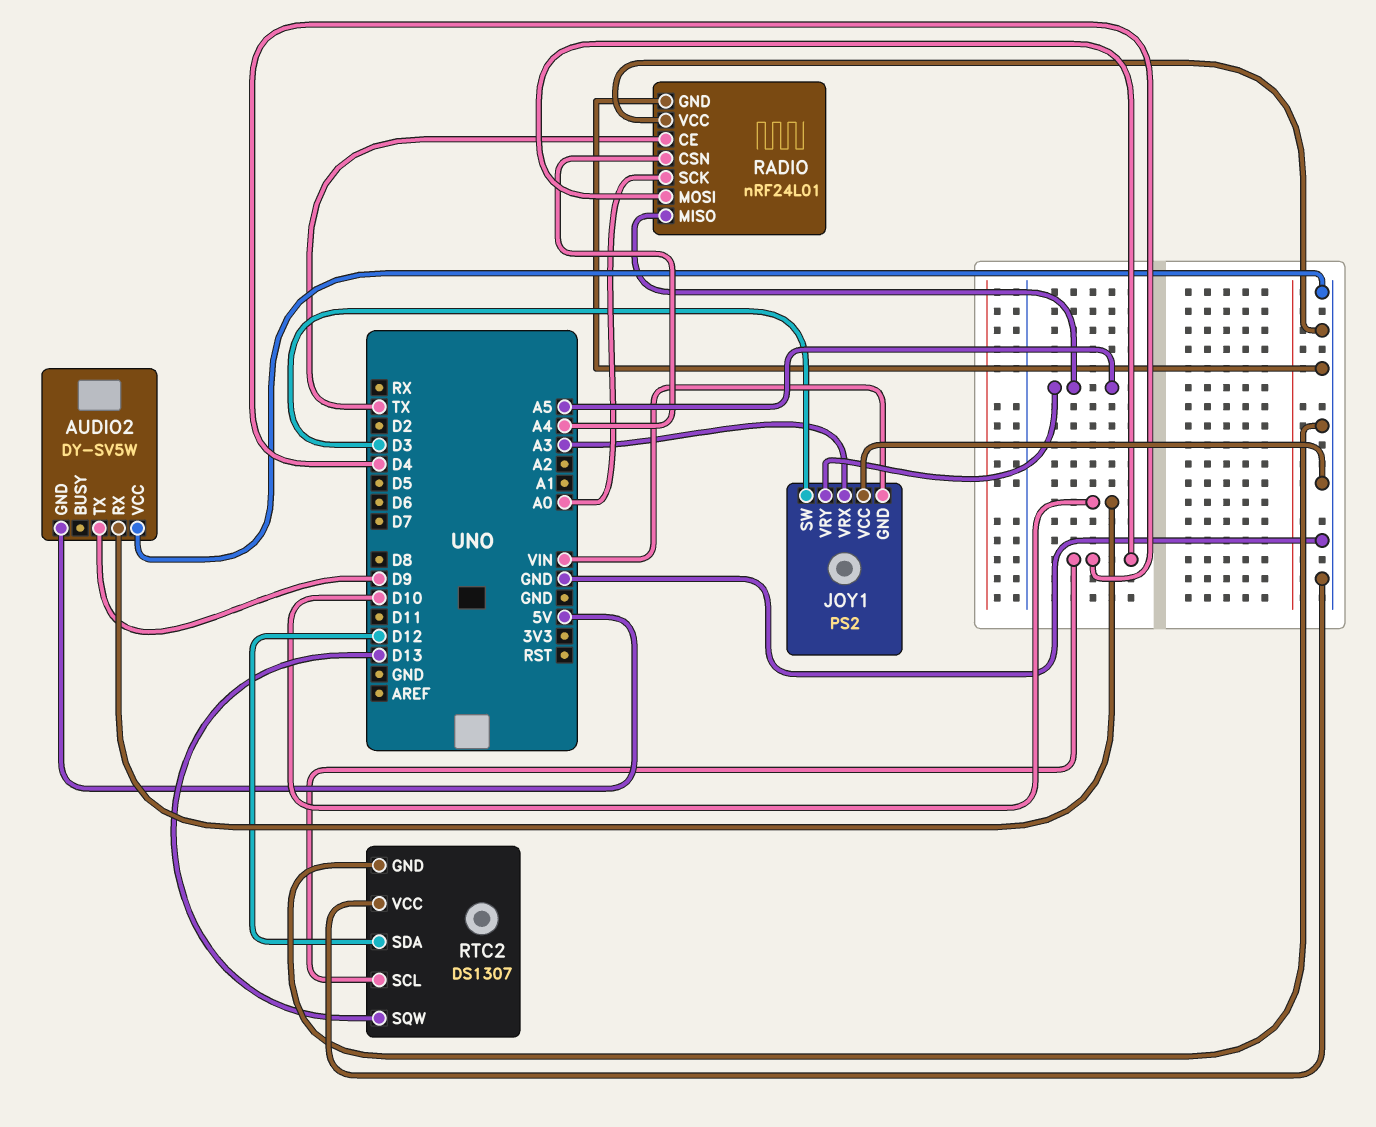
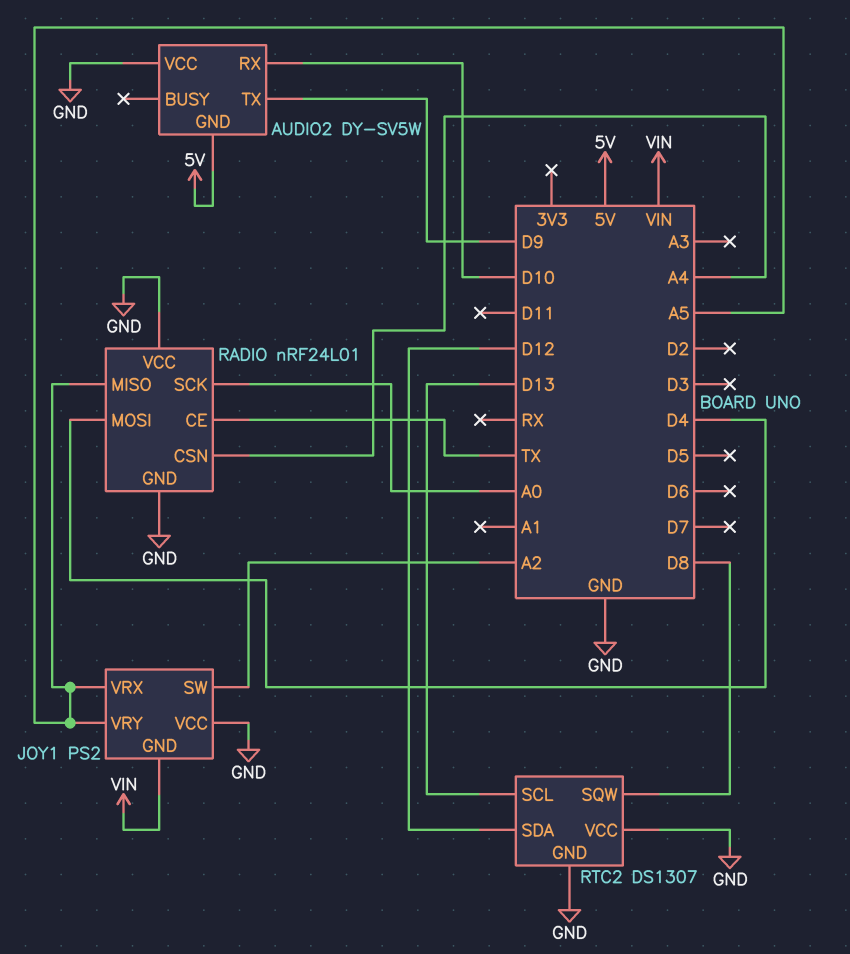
JOY1 pin SW: D3 -> A2
JOY1 pin VRX: A3 -> A5
RTC2 pin SCL: D4 -> D13
RTC2 pin SQW: D13 -> D8

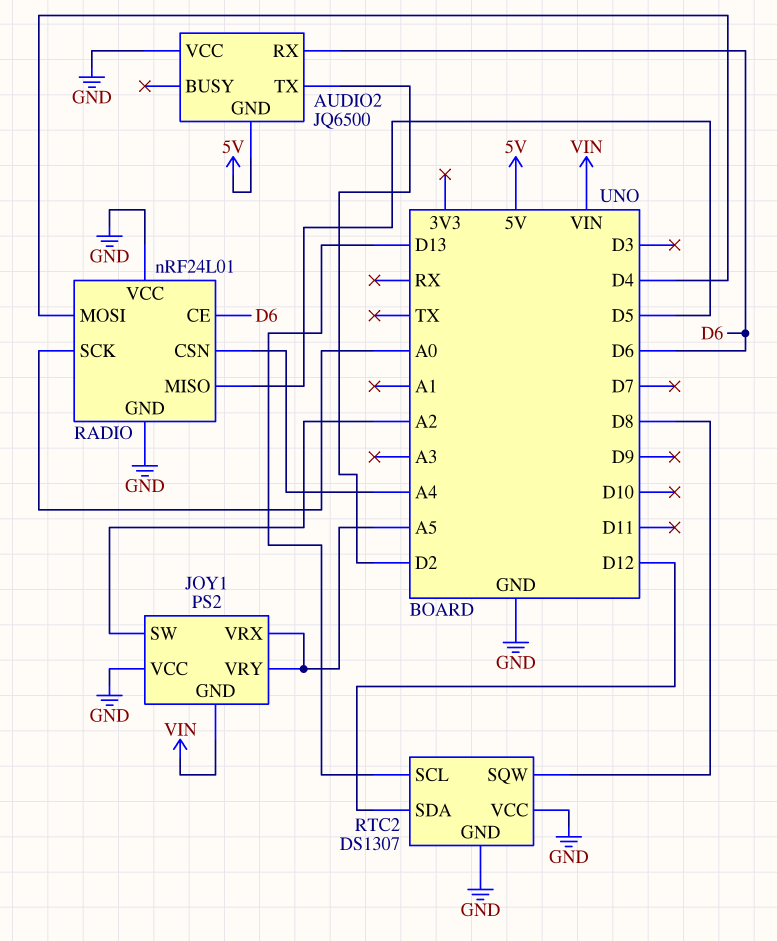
AUDIO2: DY-SV5W -> JQ6500
AUDIO2 pin RX: D10 -> D6
AUDIO2 pin TX: D9 -> D2
RADIO pin CE: TX -> D6
RADIO pin MISO: A5 -> D5

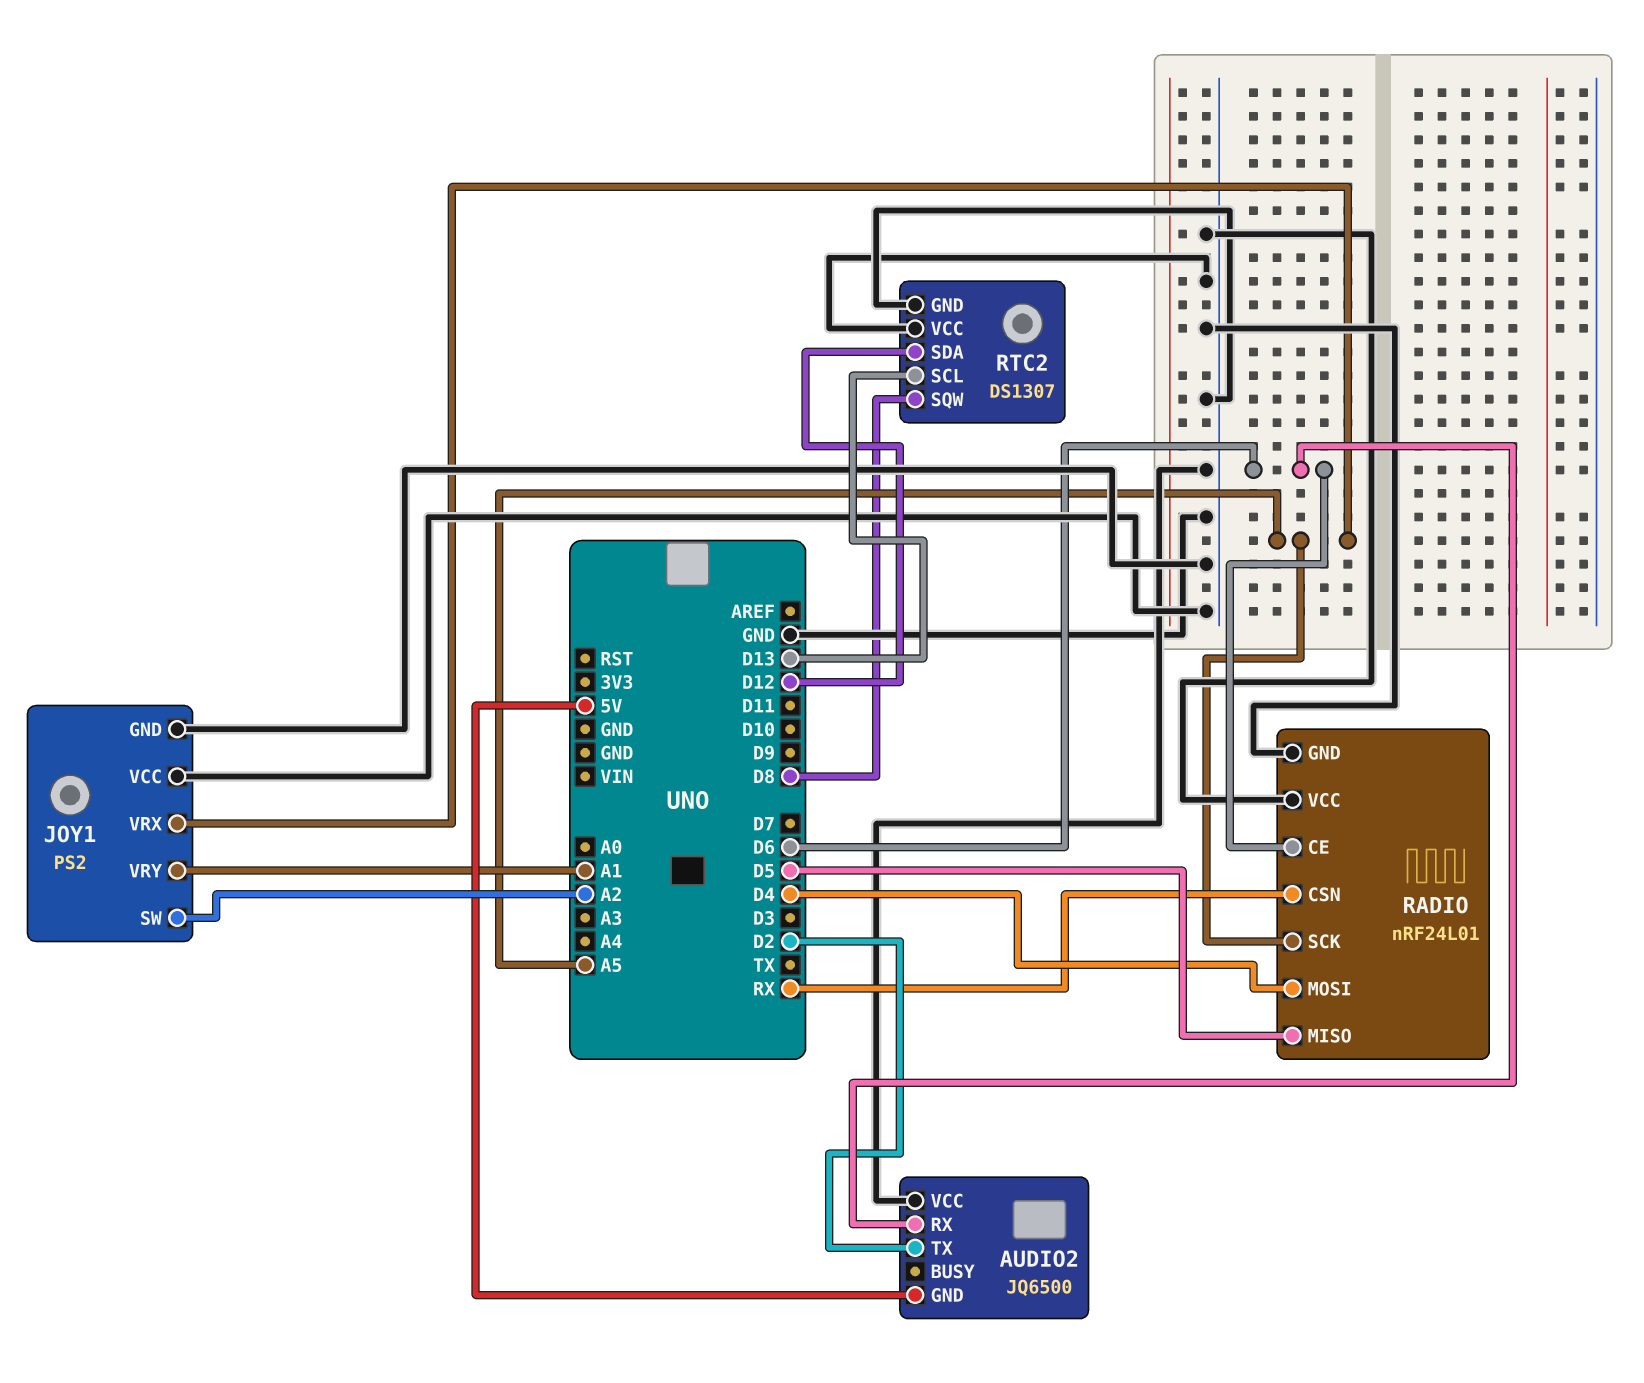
JOY1 pin GND: VIN -> GND
JOY1 pin VRY: A5 -> A1
RADIO pin CSN: A4 -> RX
RADIO pin SCK: A0 -> A5

